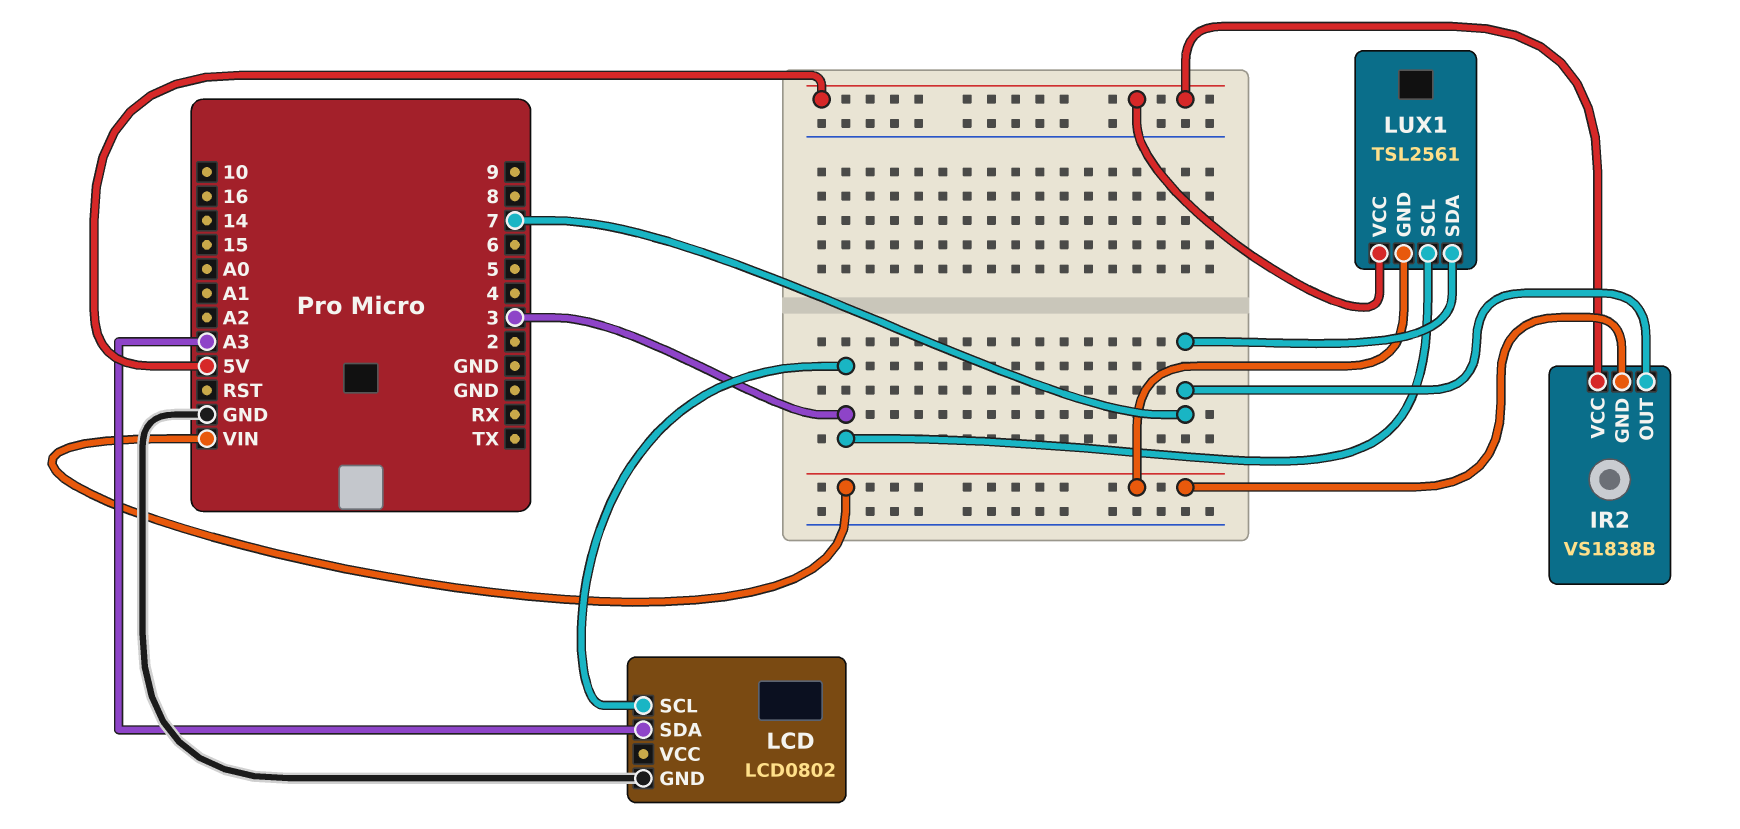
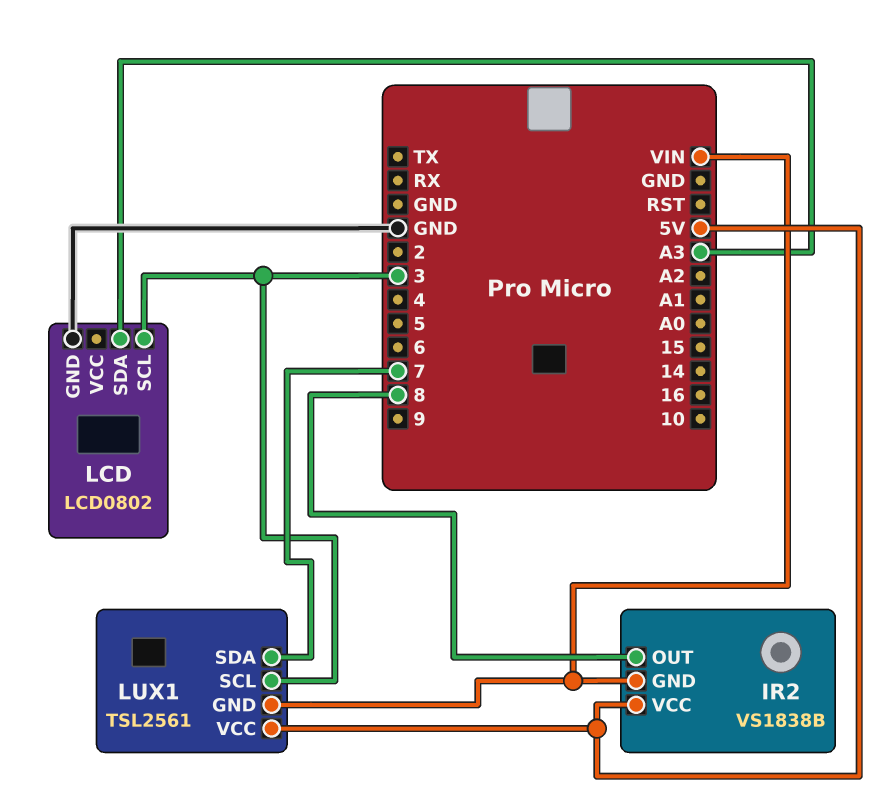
IR2 pin OUT: 7 -> 8

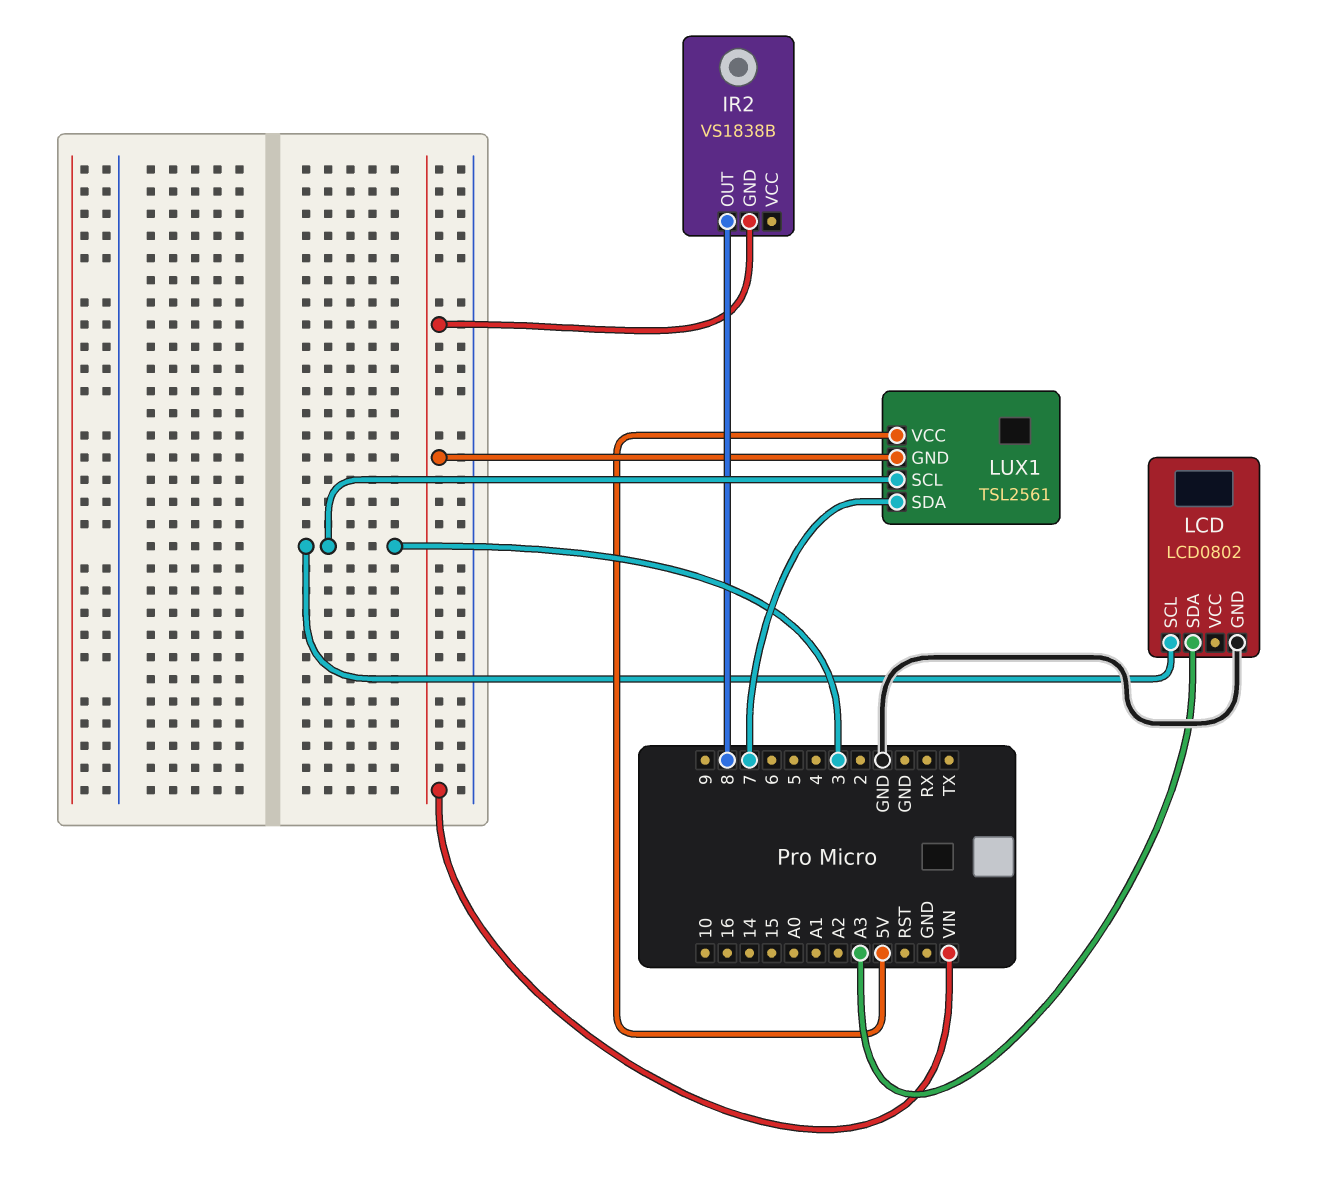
IR2 pin VCC: 5V -> none

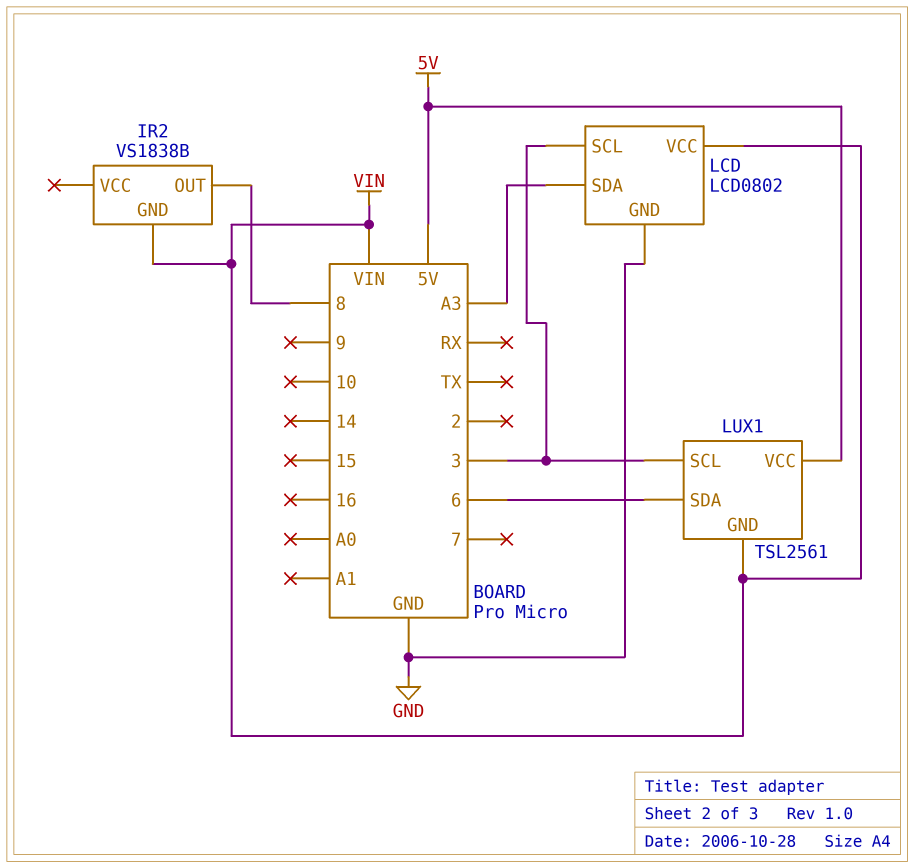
LCD pin VCC: none -> VIN
LUX1 pin SDA: 7 -> 6

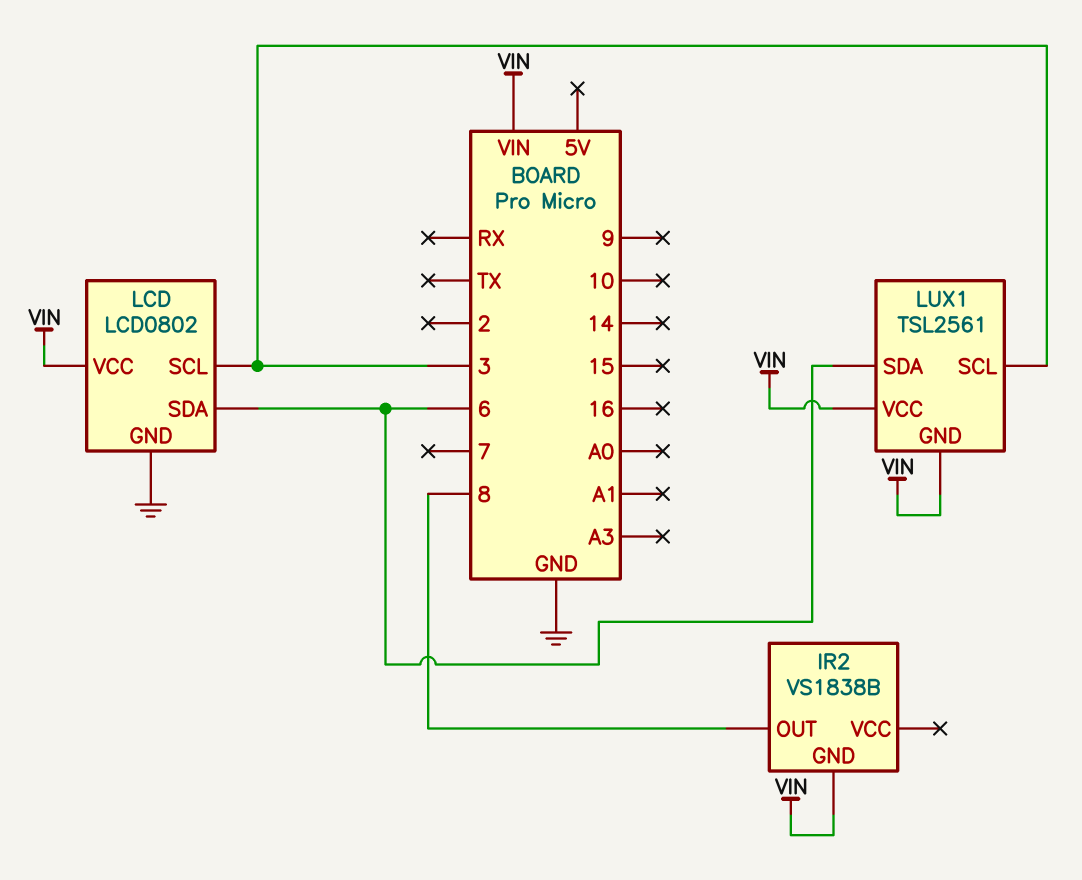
LCD pin SDA: A3 -> 6
LUX1 pin VCC: 5V -> VIN

